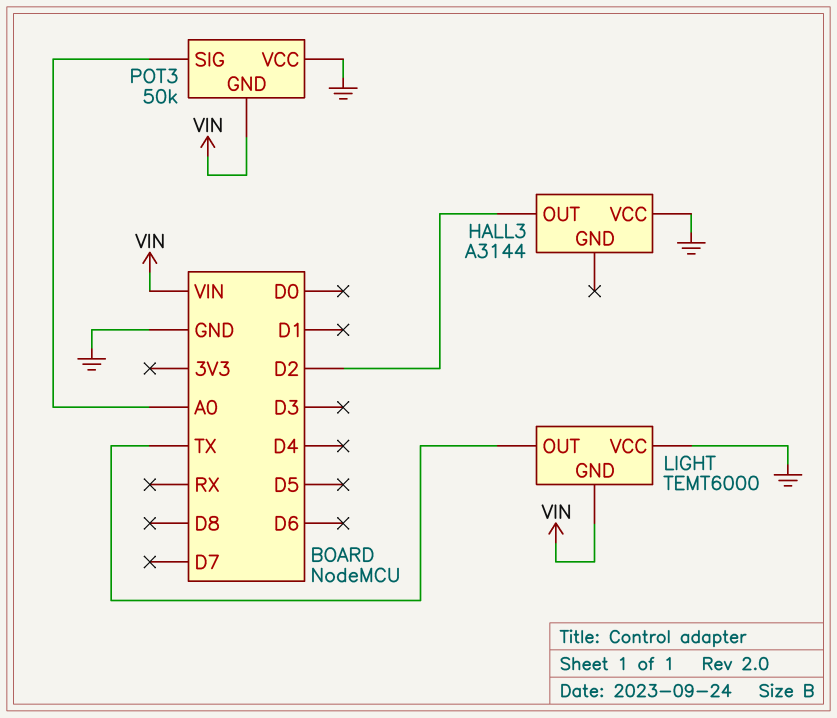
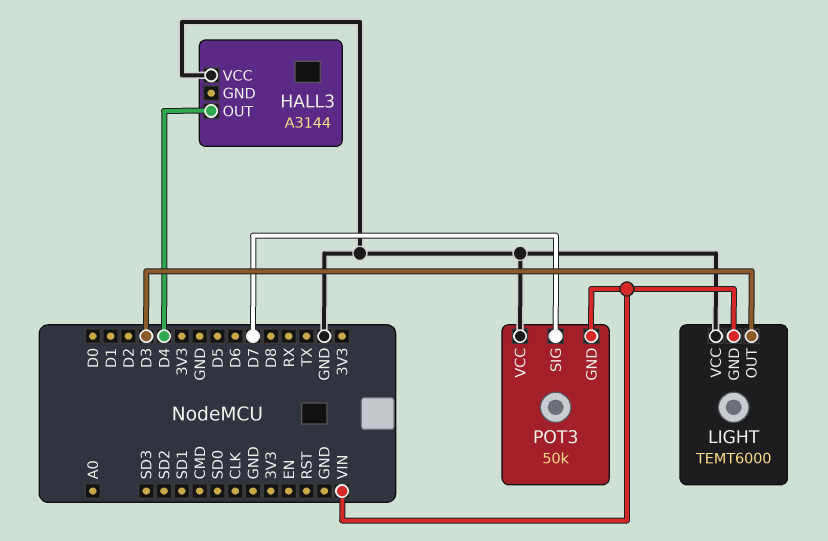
HALL3 pin OUT: D2 -> D4
LIGHT pin OUT: TX -> D3
POT3 pin SIG: A0 -> D7

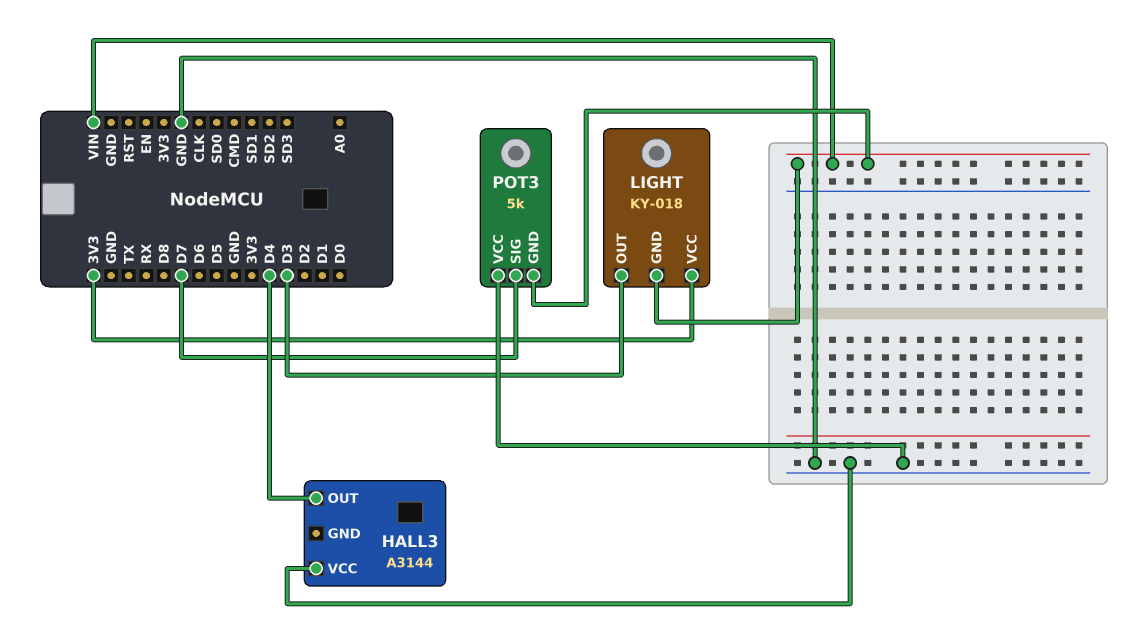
LIGHT: TEMT6000 -> KY-018
LIGHT pin VCC: GND -> 3V3
POT3: 50k -> 5k

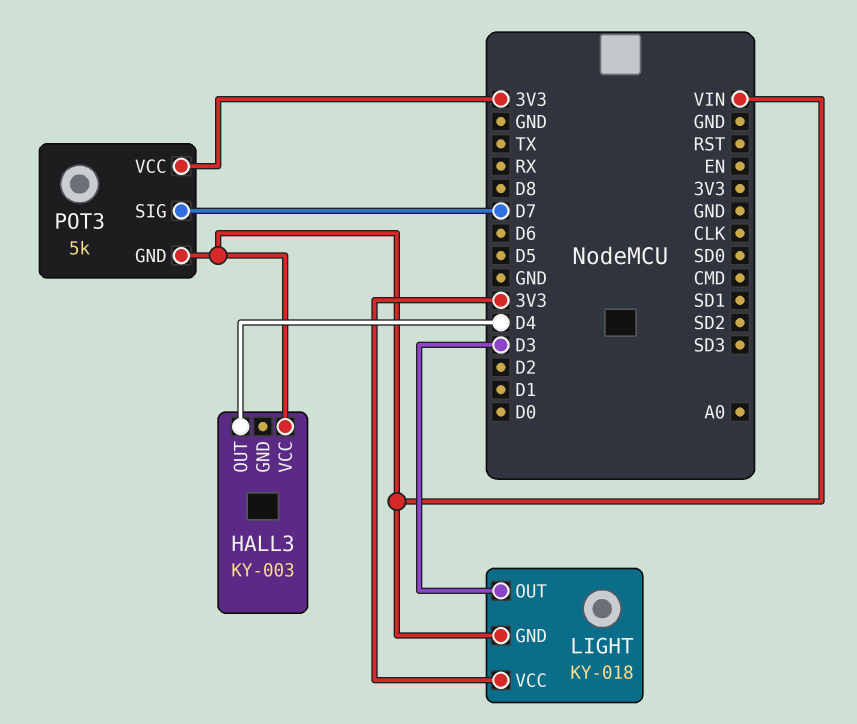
HALL3: A3144 -> KY-003
HALL3 pin VCC: GND -> VIN
POT3 pin VCC: GND -> 3V3

